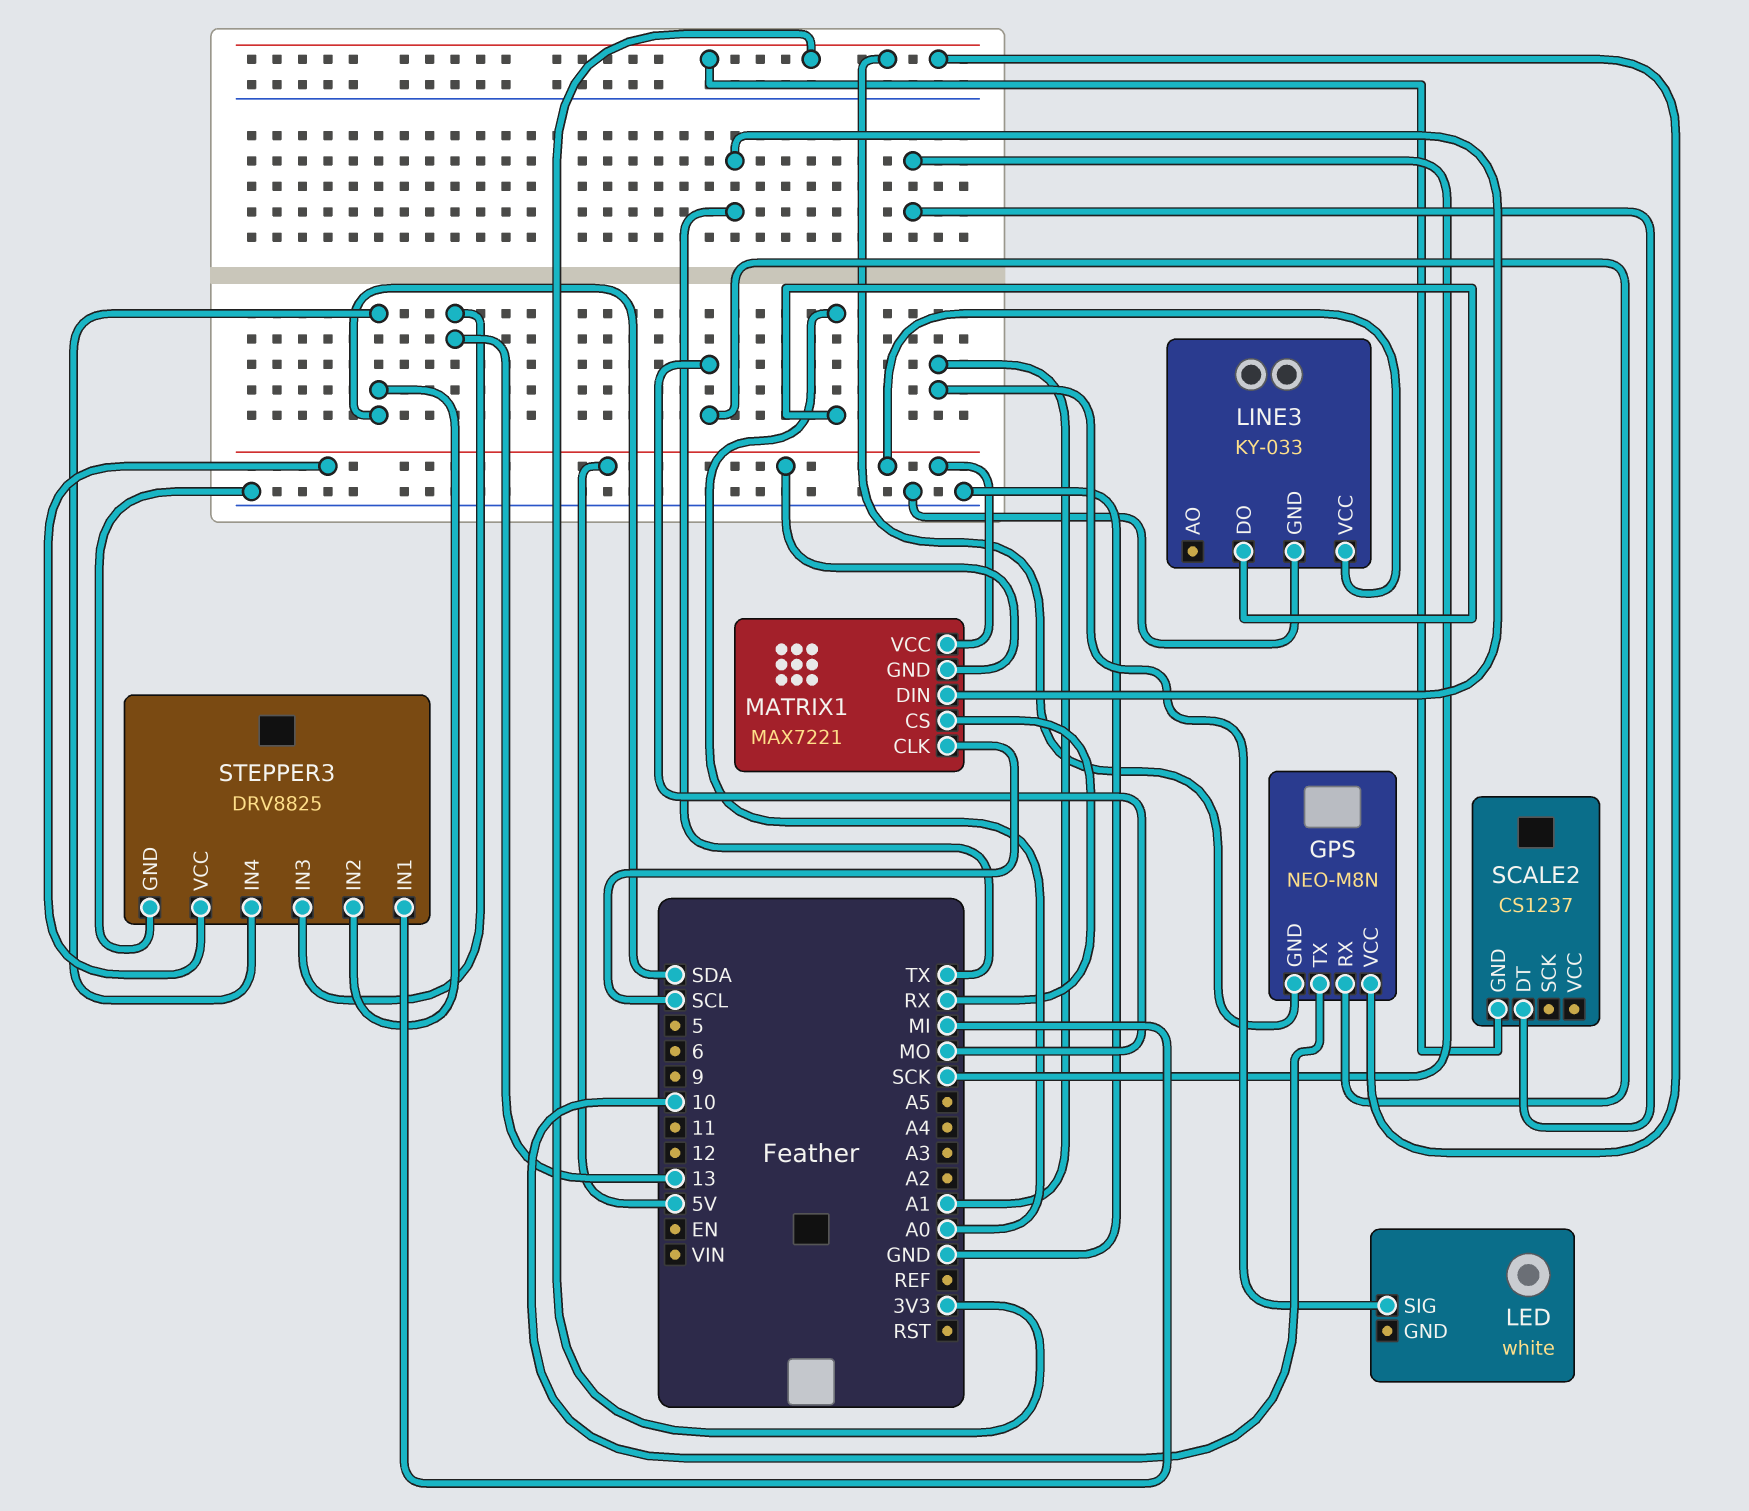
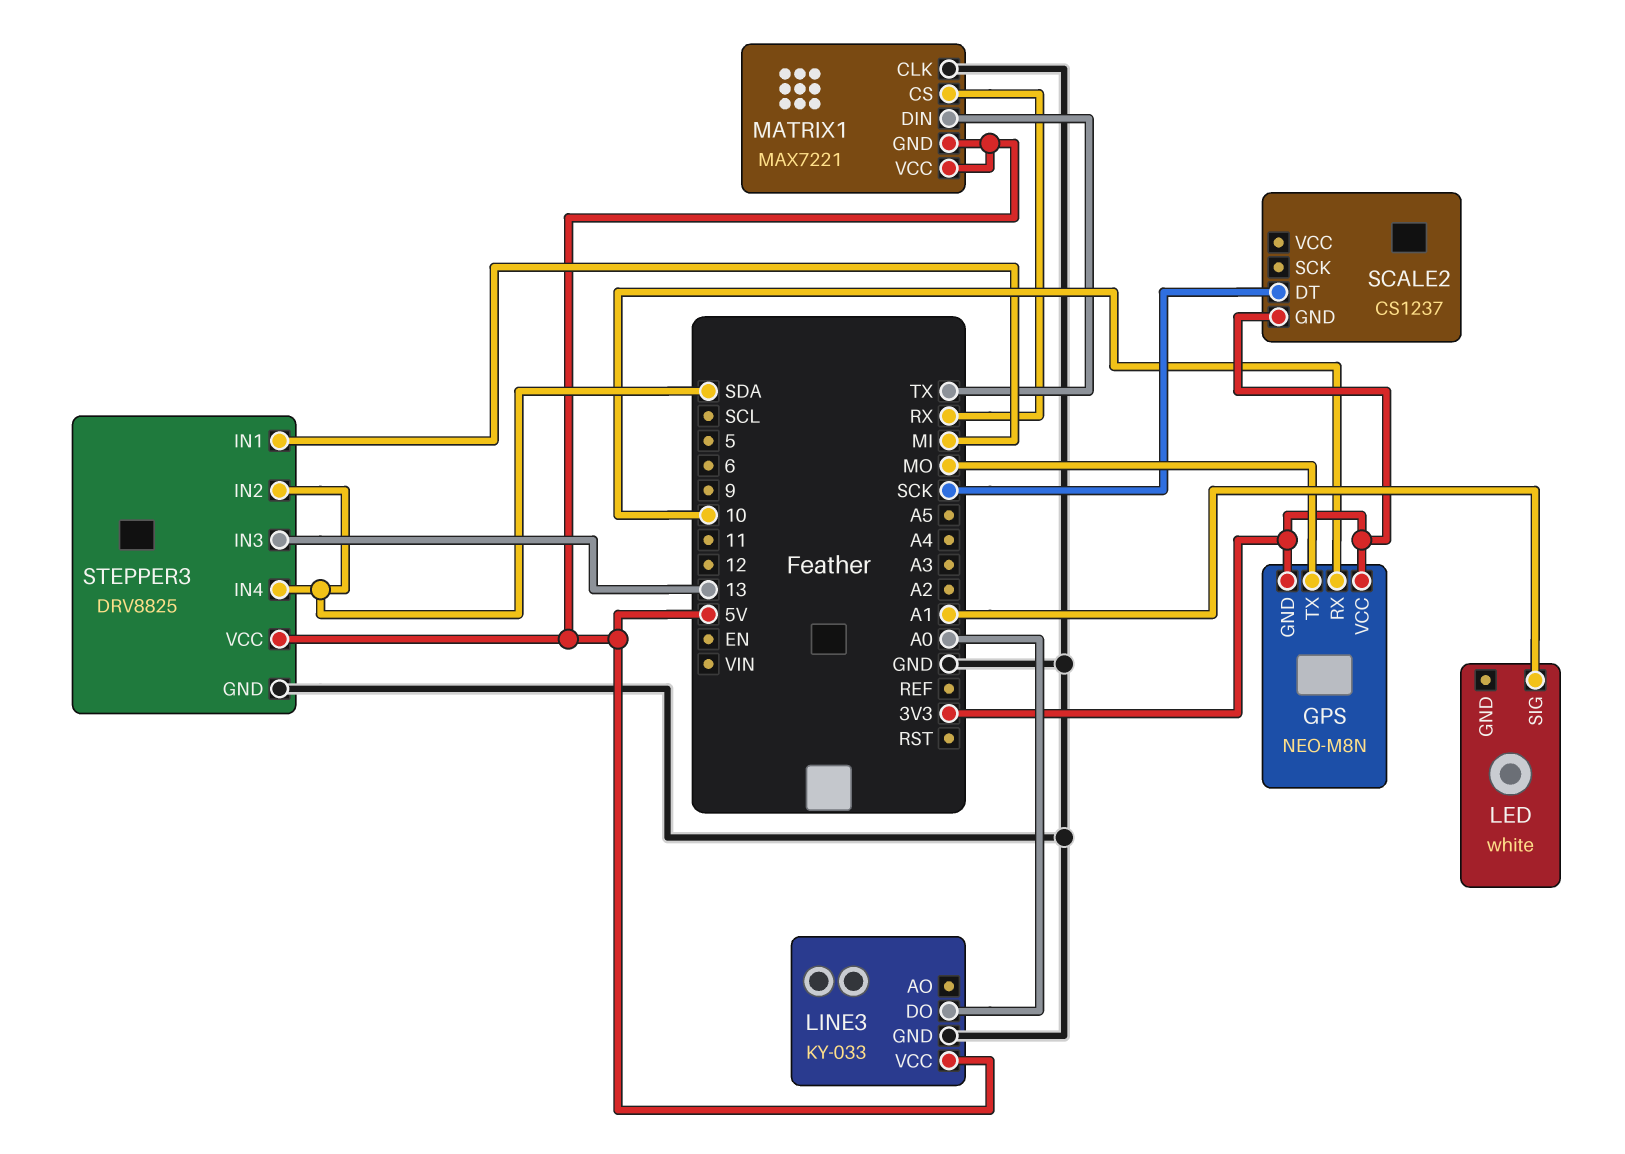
GPS pin RX: MO -> 10
GPS pin TX: 10 -> MO
MATRIX1 pin CLK: SCL -> GND

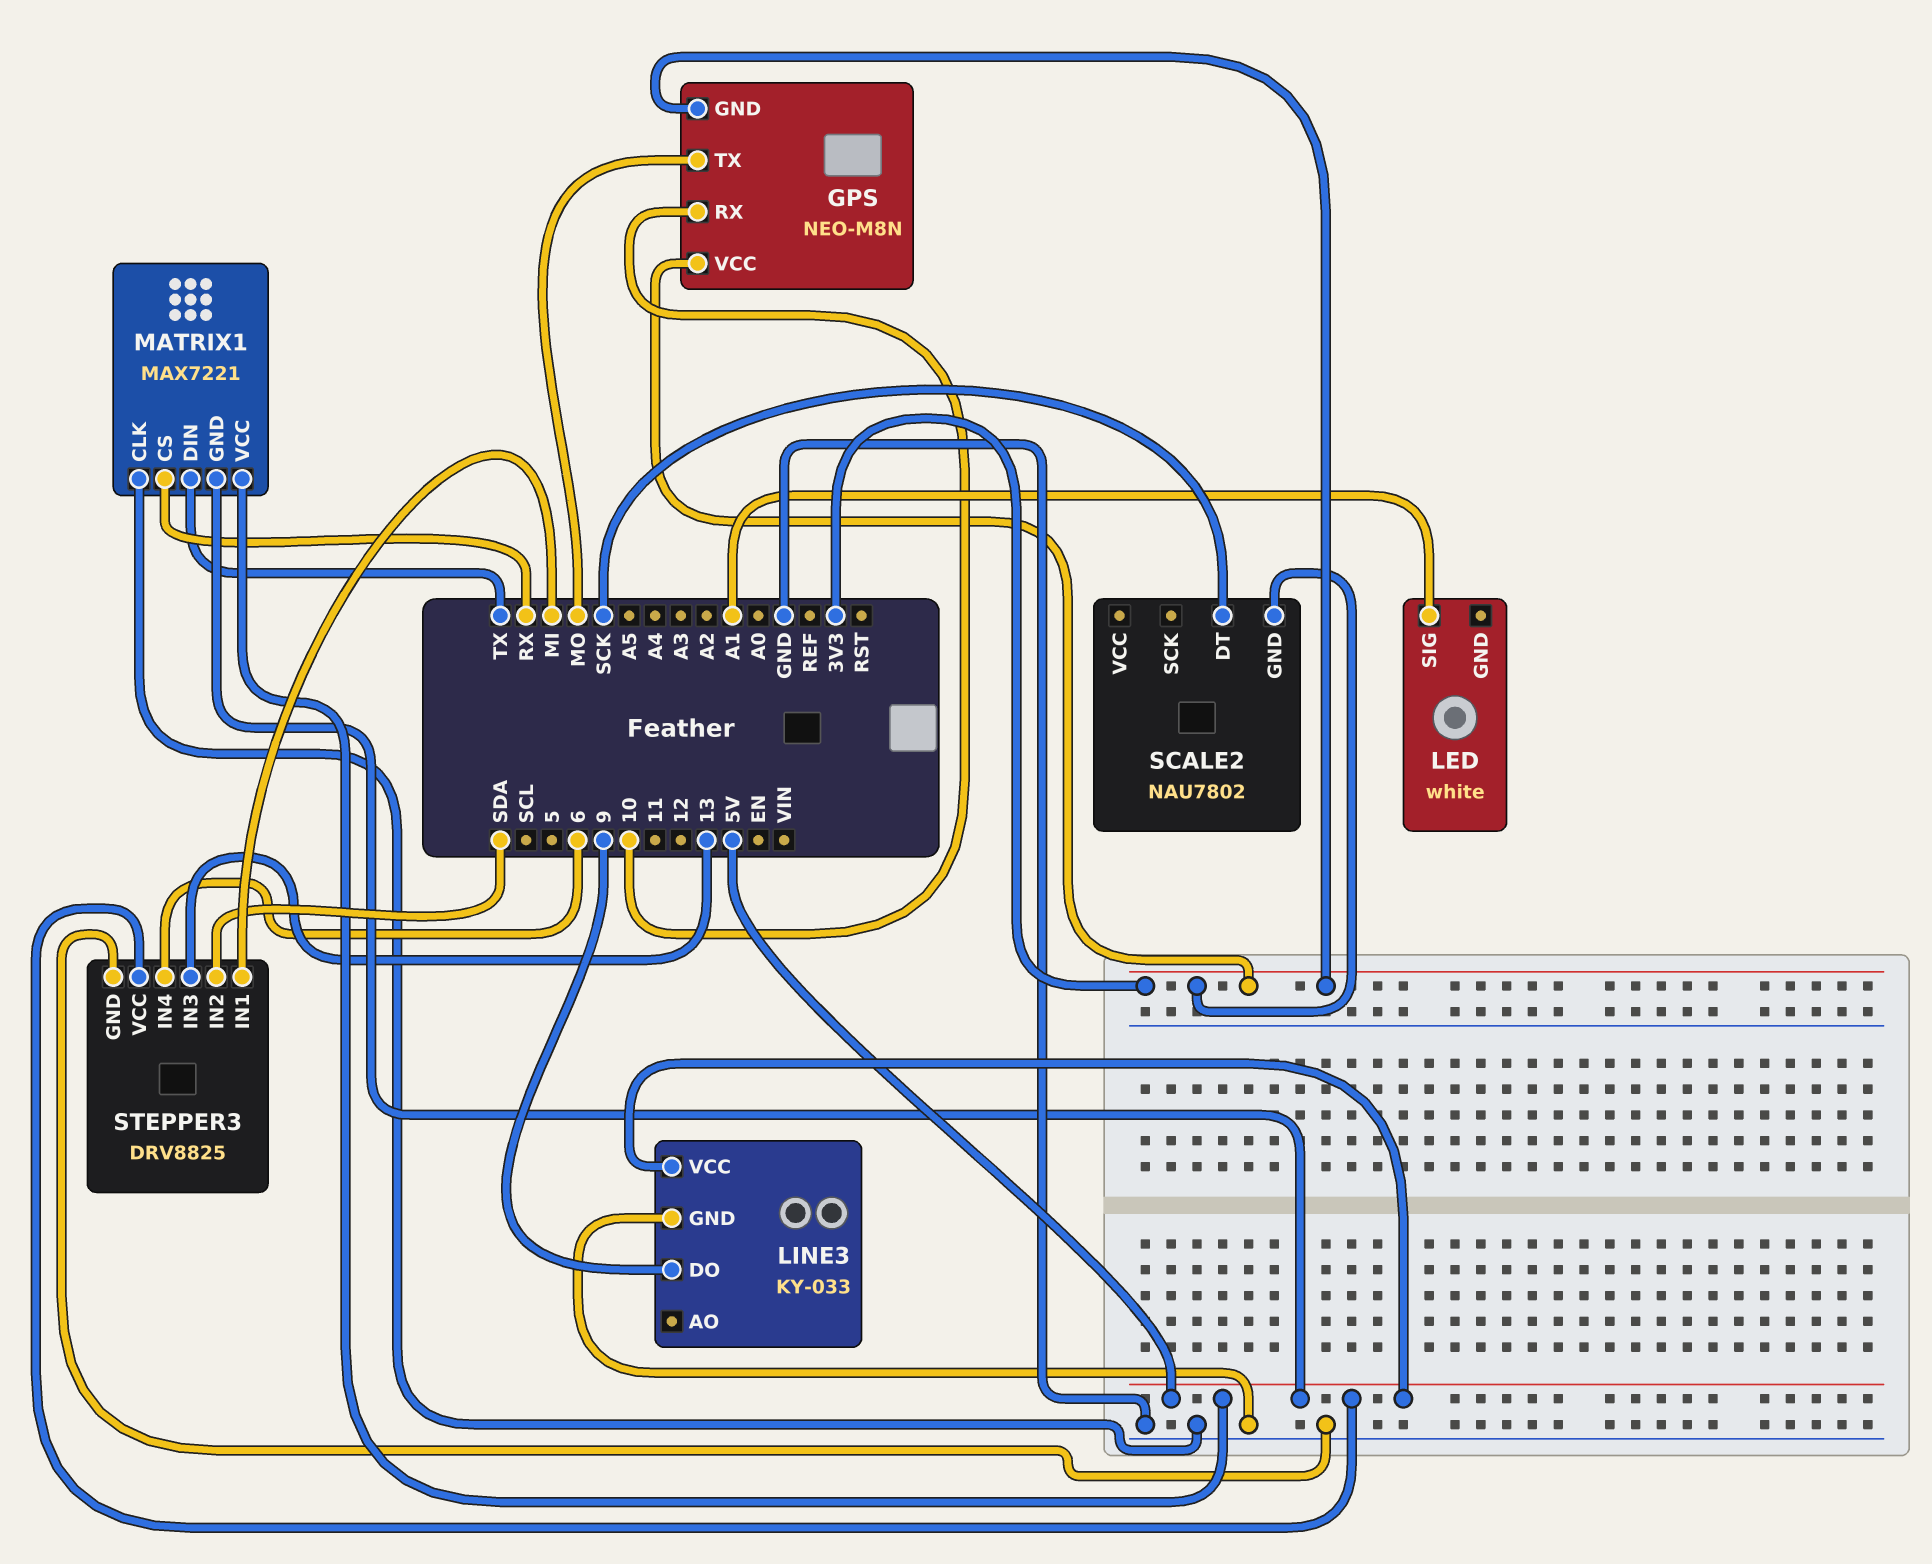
LINE3 pin DO: A0 -> 9
SCALE2: CS1237 -> NAU7802
STEPPER3 pin IN4: SDA -> 6

